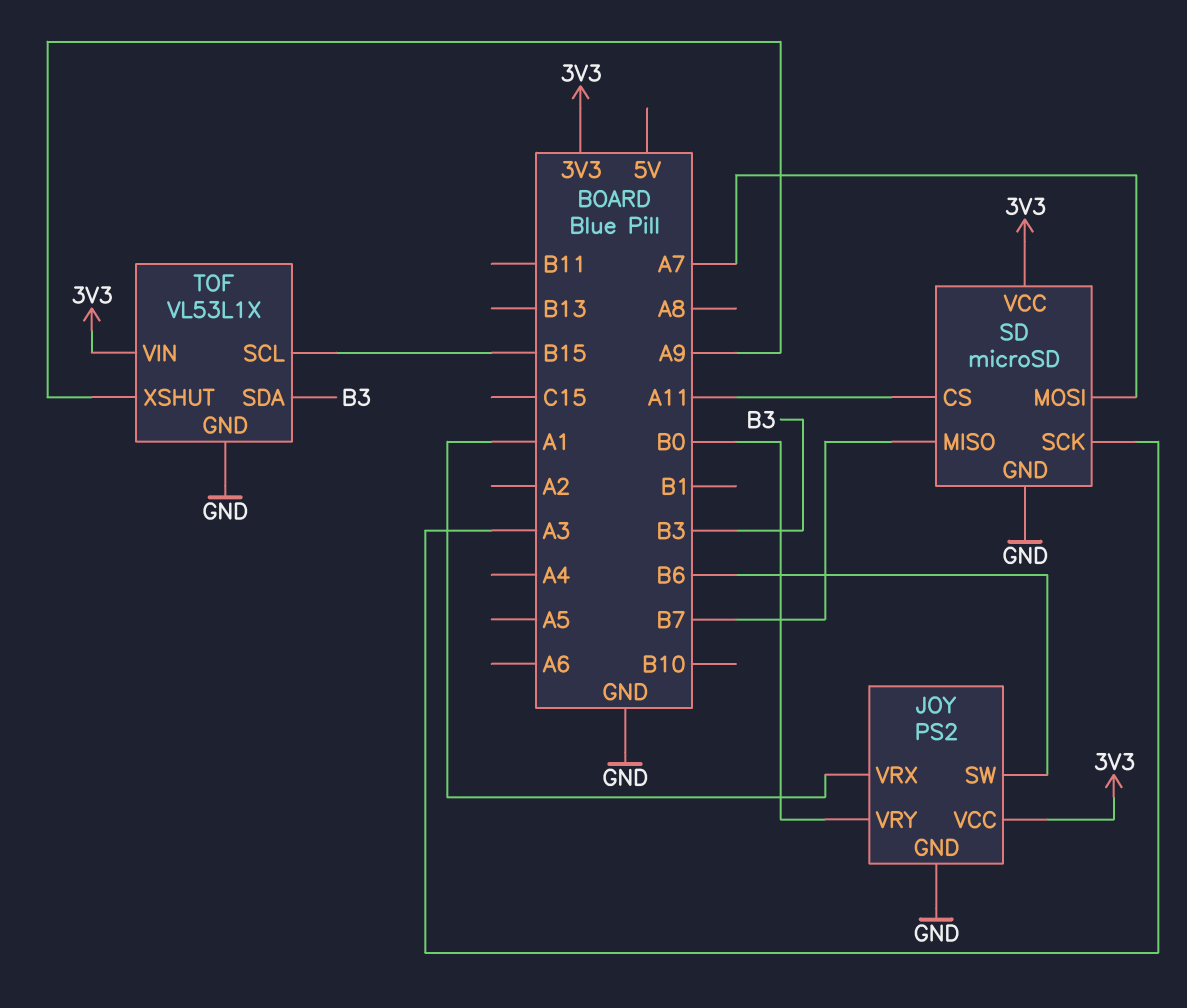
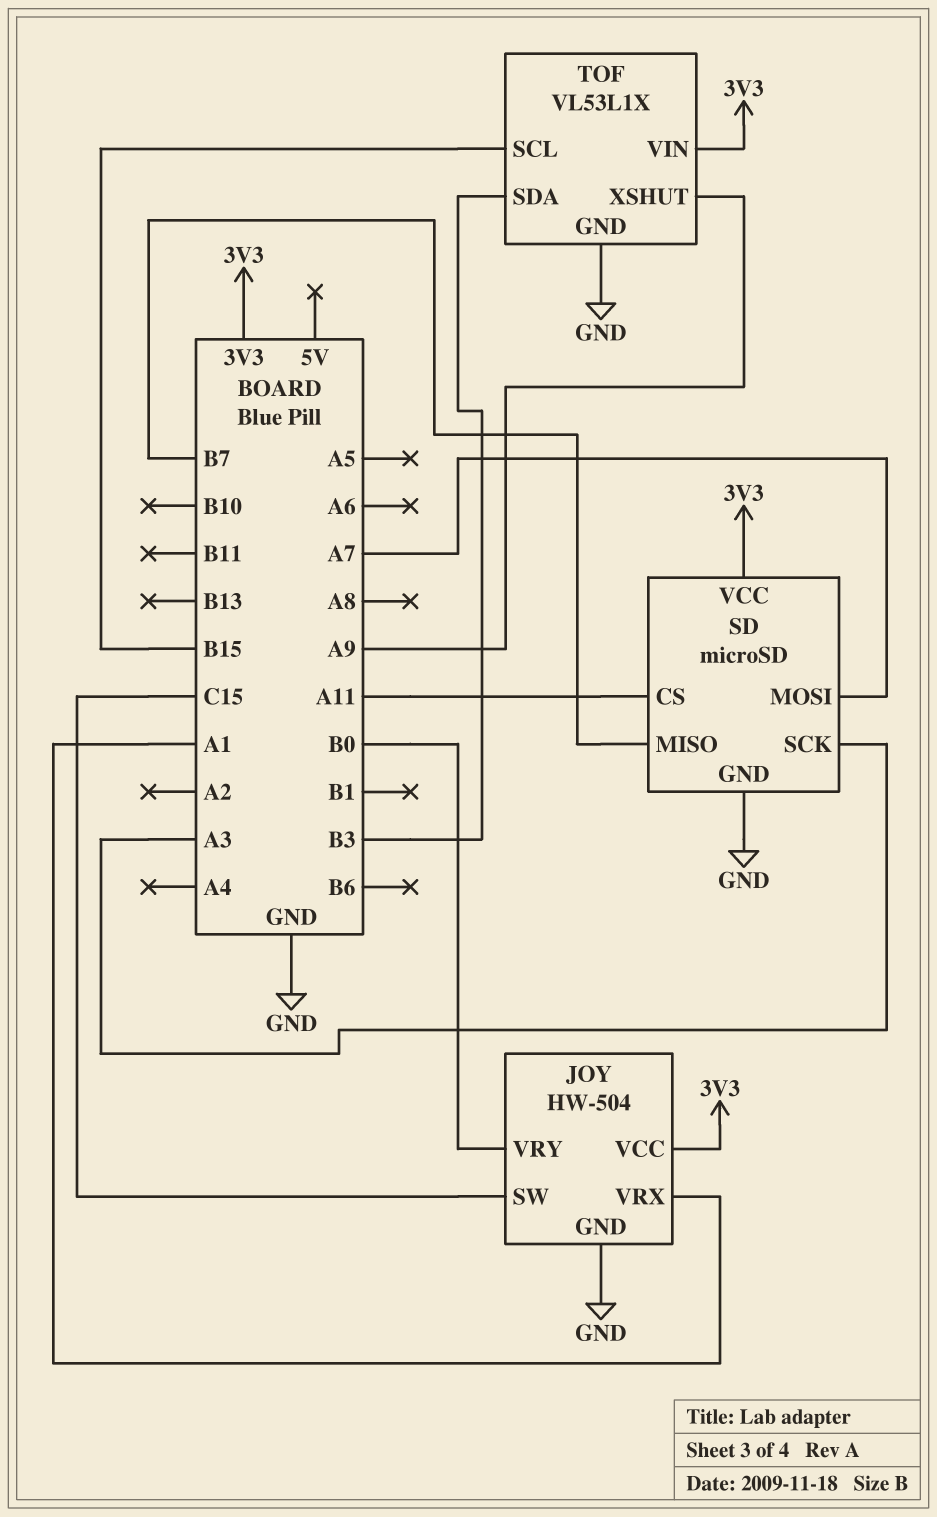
JOY: PS2 -> HW-504
JOY pin SW: B6 -> C15

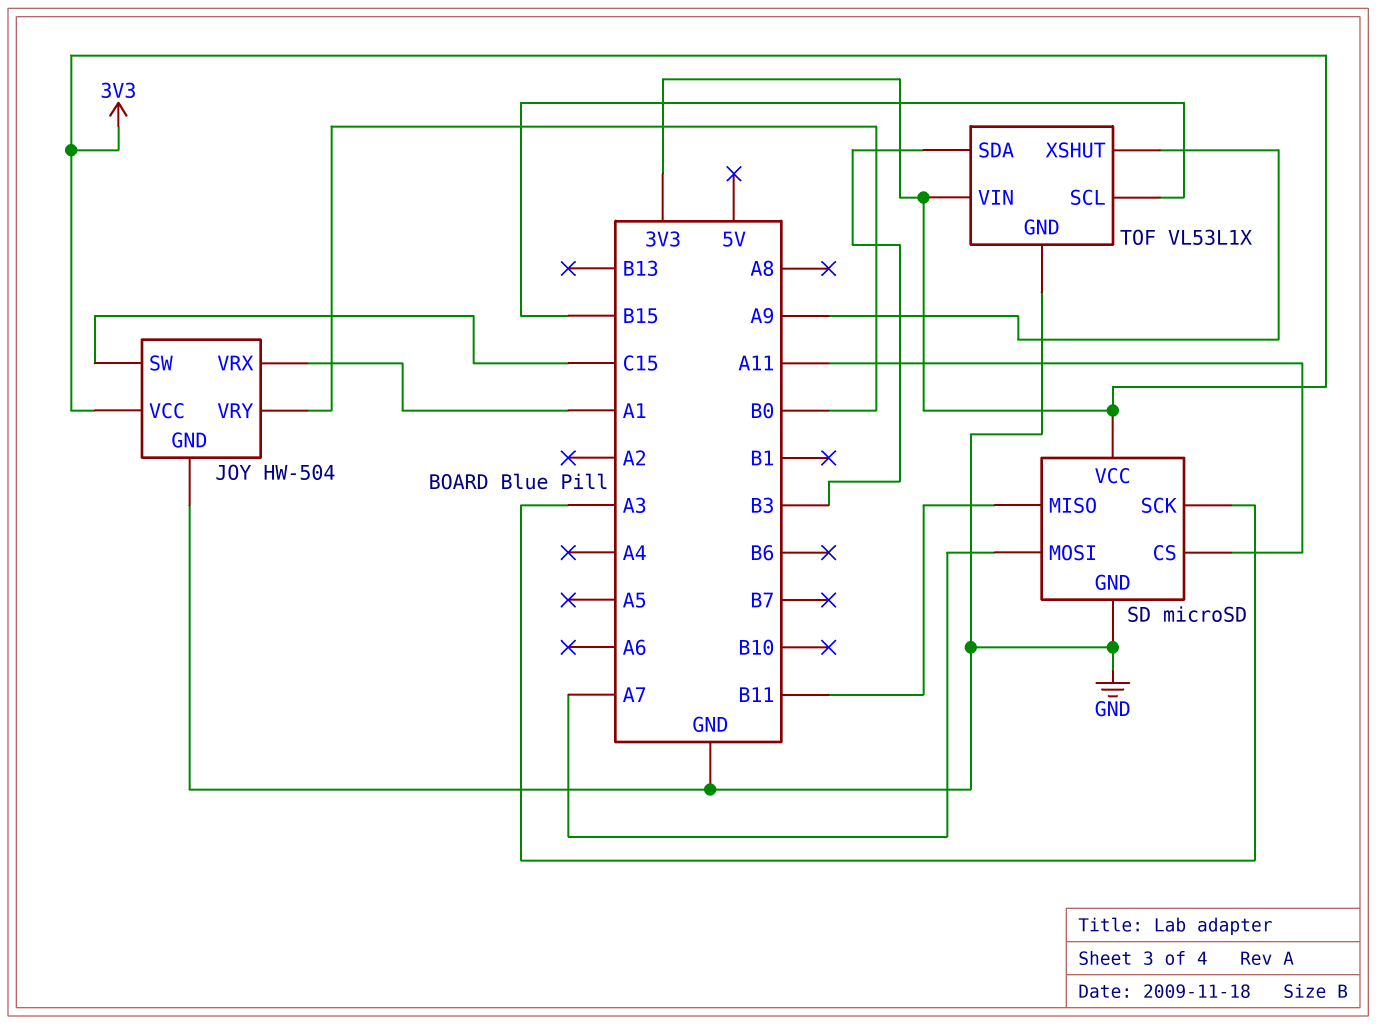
SD pin MISO: B7 -> B11

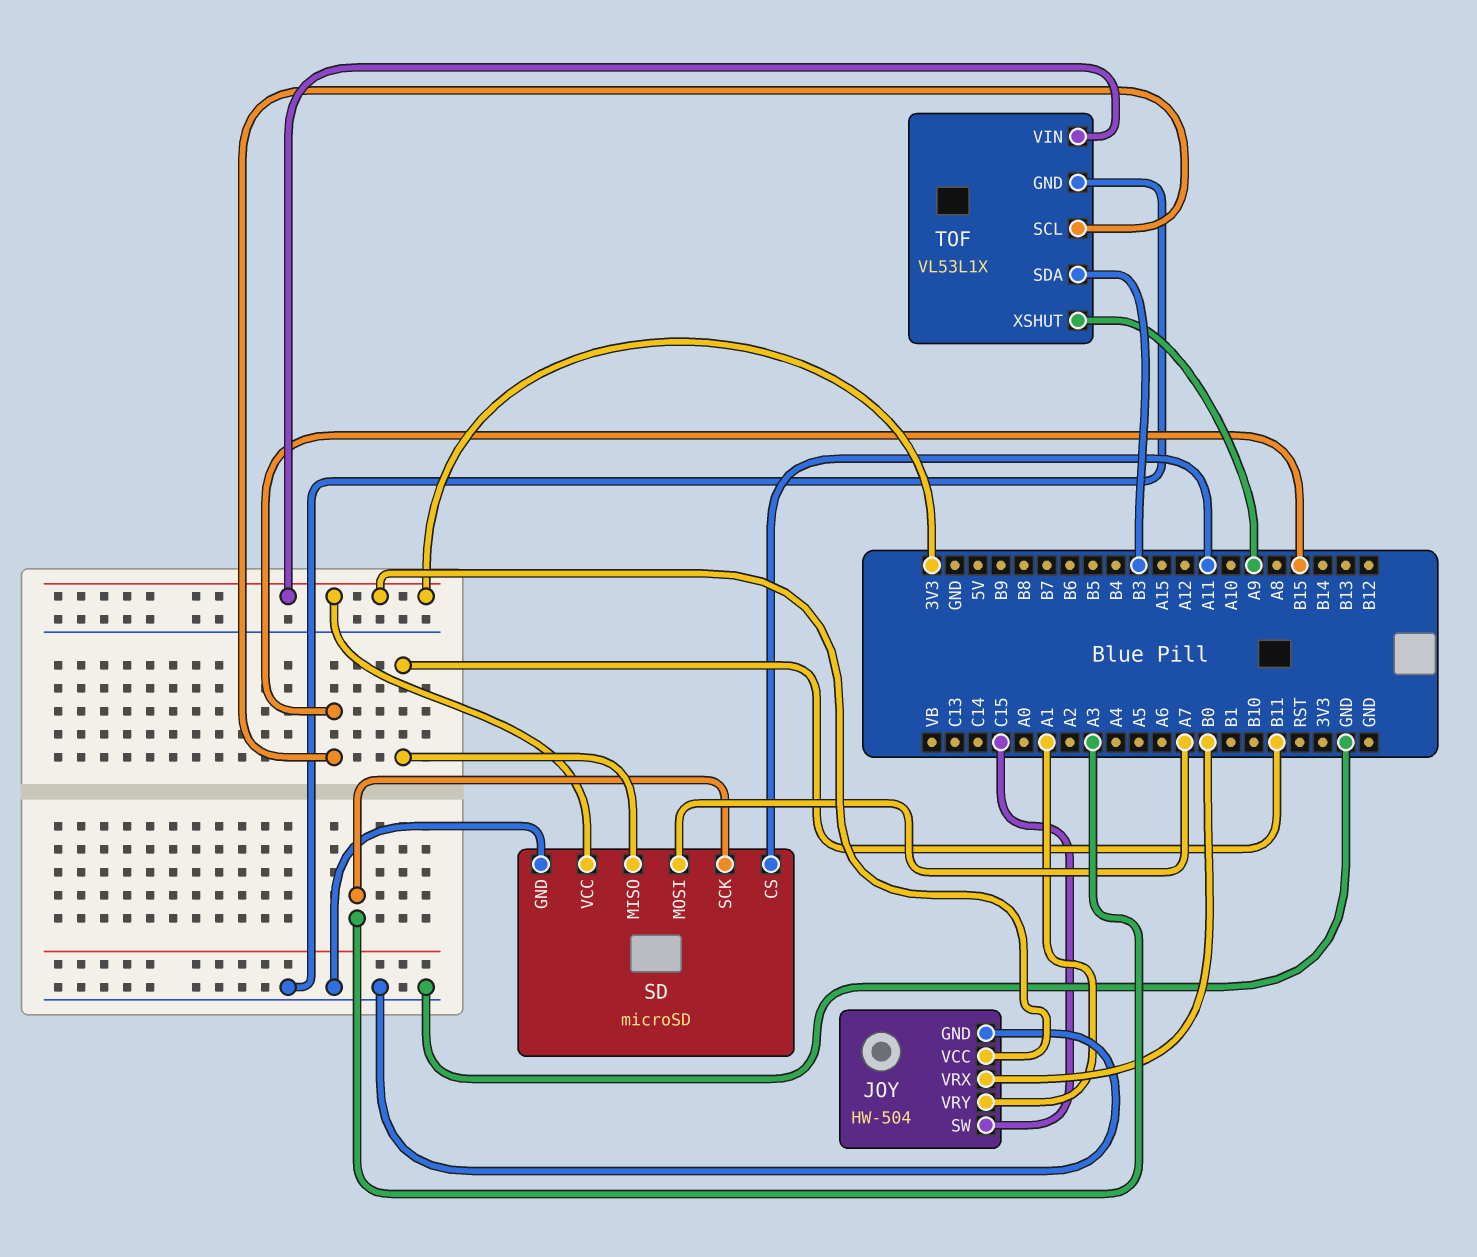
JOY pin VRX: A1 -> B0
JOY pin VRY: B0 -> A1

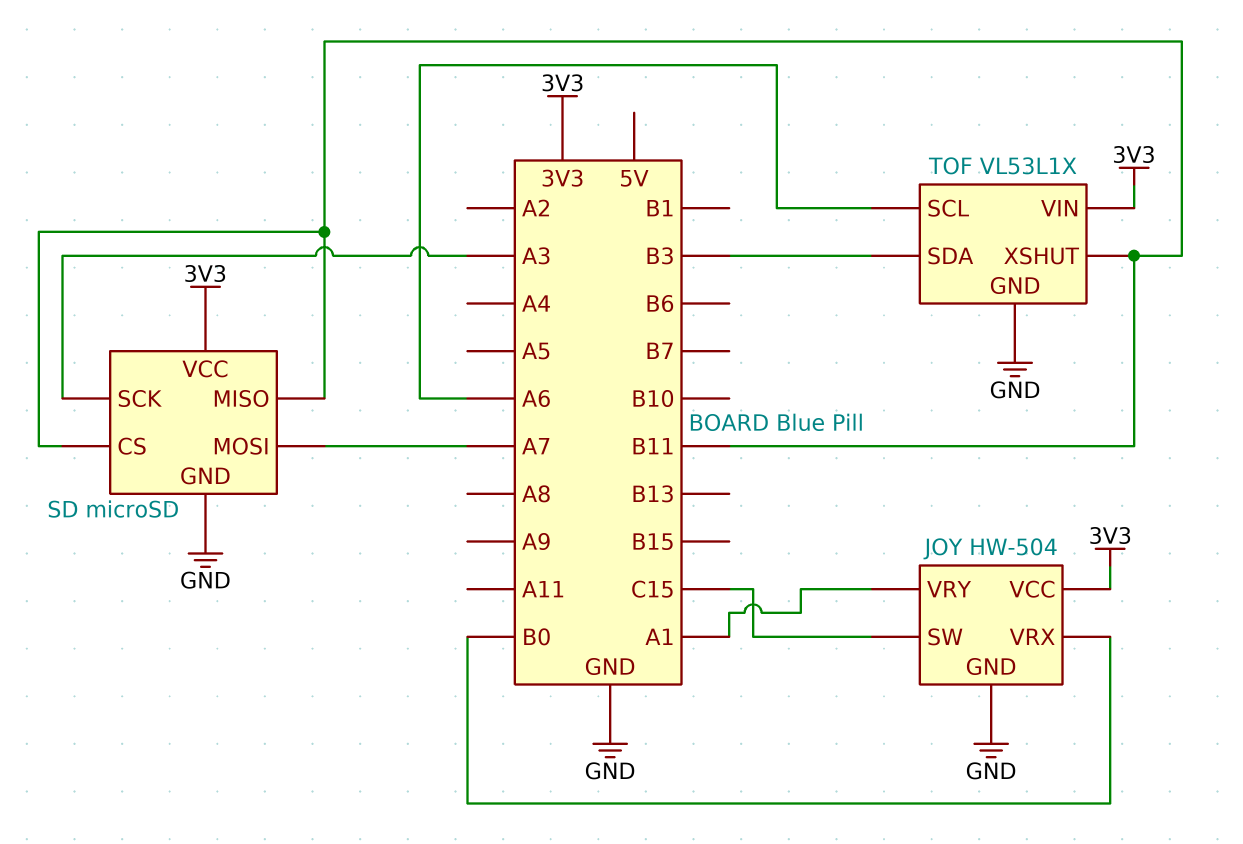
SD pin CS: A11 -> B11
TOF pin SCL: B15 -> A6
TOF pin XSHUT: A9 -> B11

